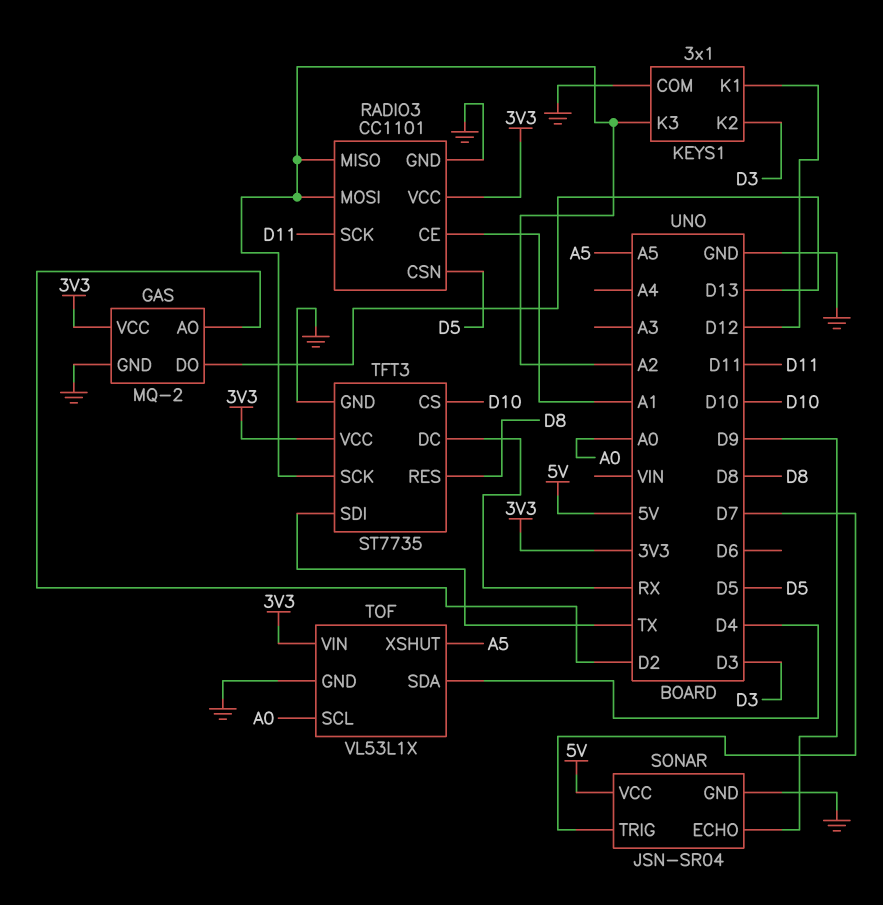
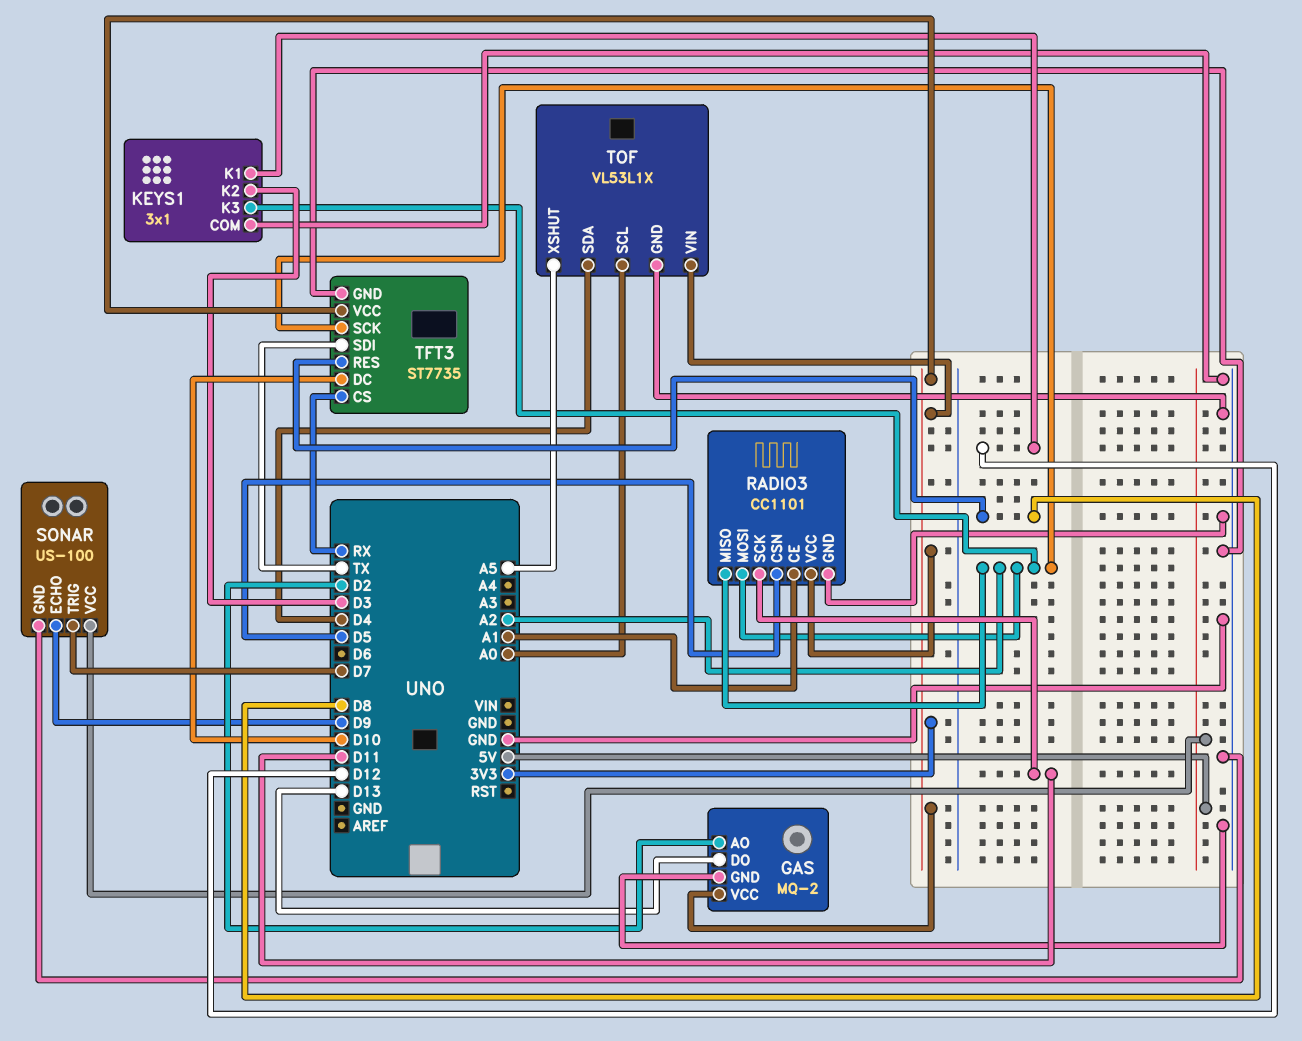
SONAR: JSN-SR04 -> US-100
TFT3 pin CS: D10 -> RX
TFT3 pin DC: RX -> D10

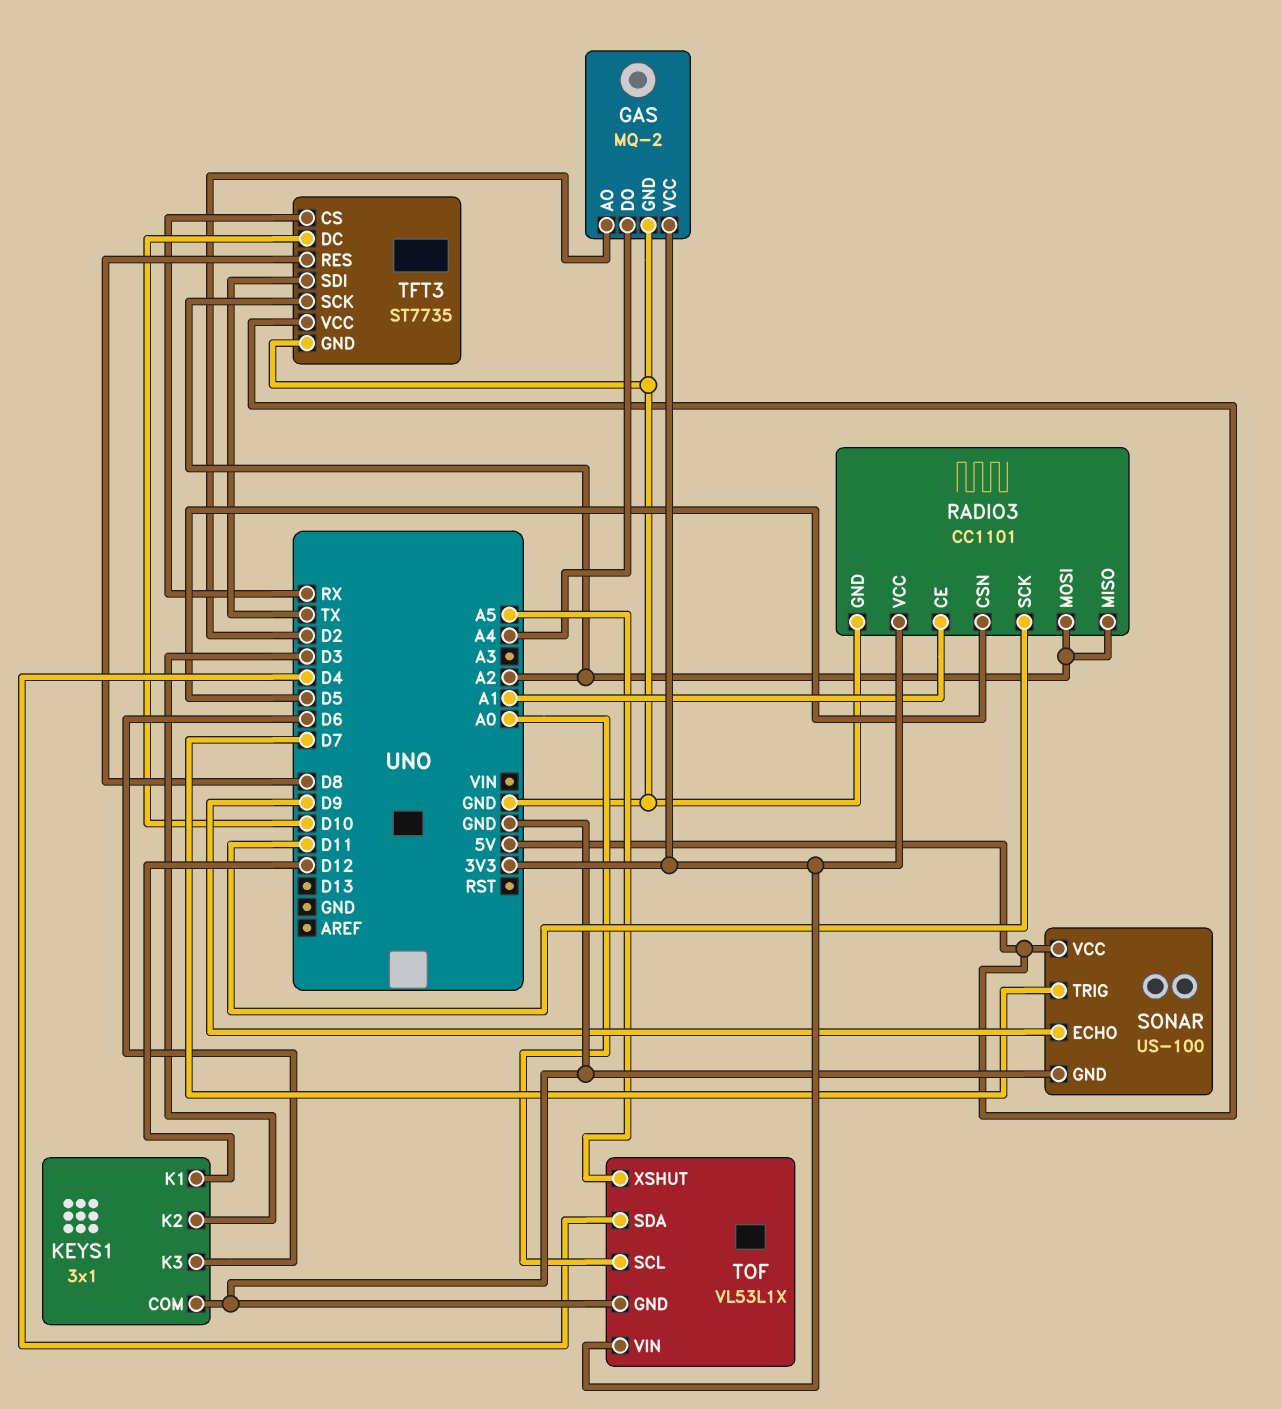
GAS pin DO: D13 -> A4
KEYS1 pin K3: A2 -> D6
TFT3 pin VCC: 3V3 -> 5V

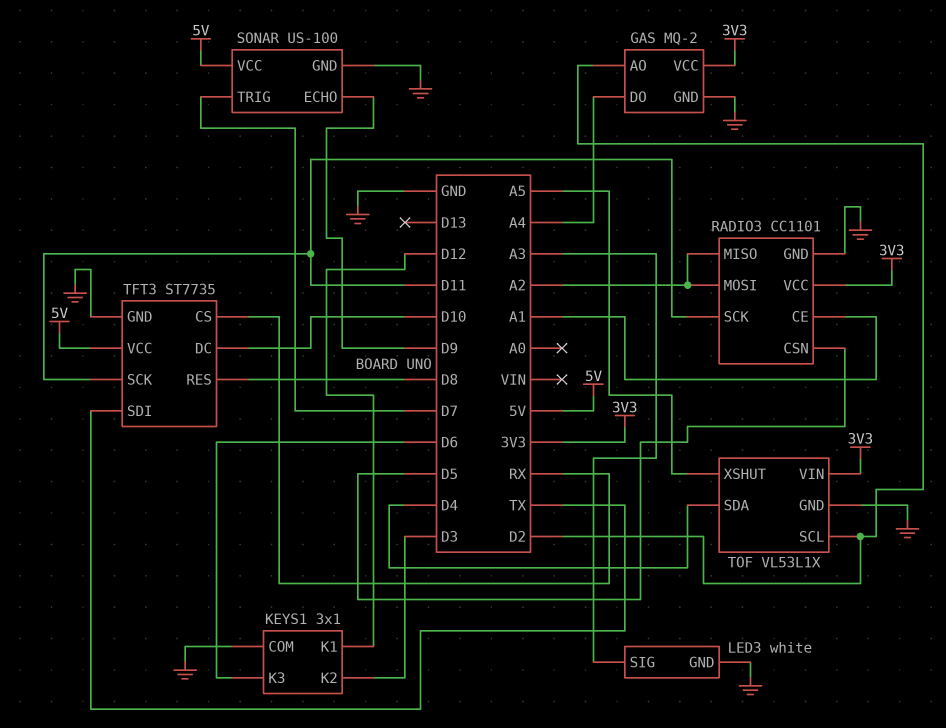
LED3: none -> white
LED3 pin GND: none -> GND
LED3 pin SIG: none -> A3
TFT3 pin SCK: A2 -> D11
TOF pin SCL: A0 -> D2

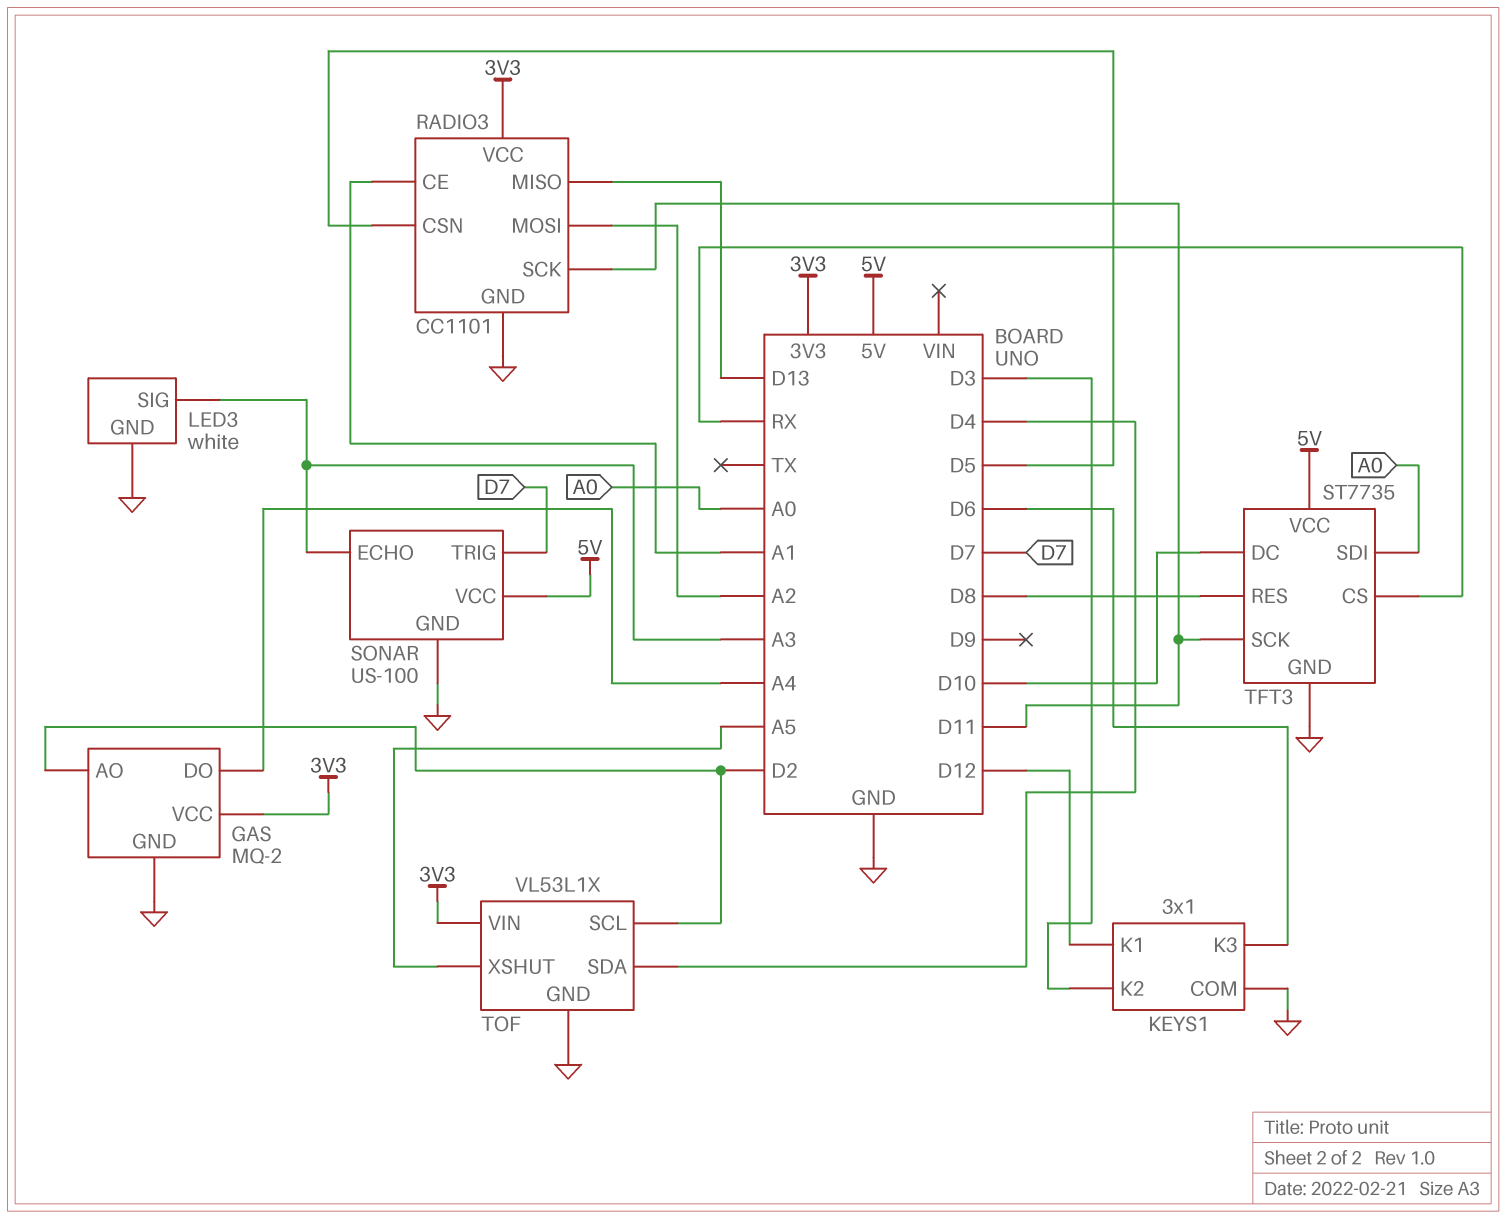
RADIO3 pin MISO: A2 -> D13
SONAR pin ECHO: D9 -> A3
TFT3 pin SDI: TX -> A0

